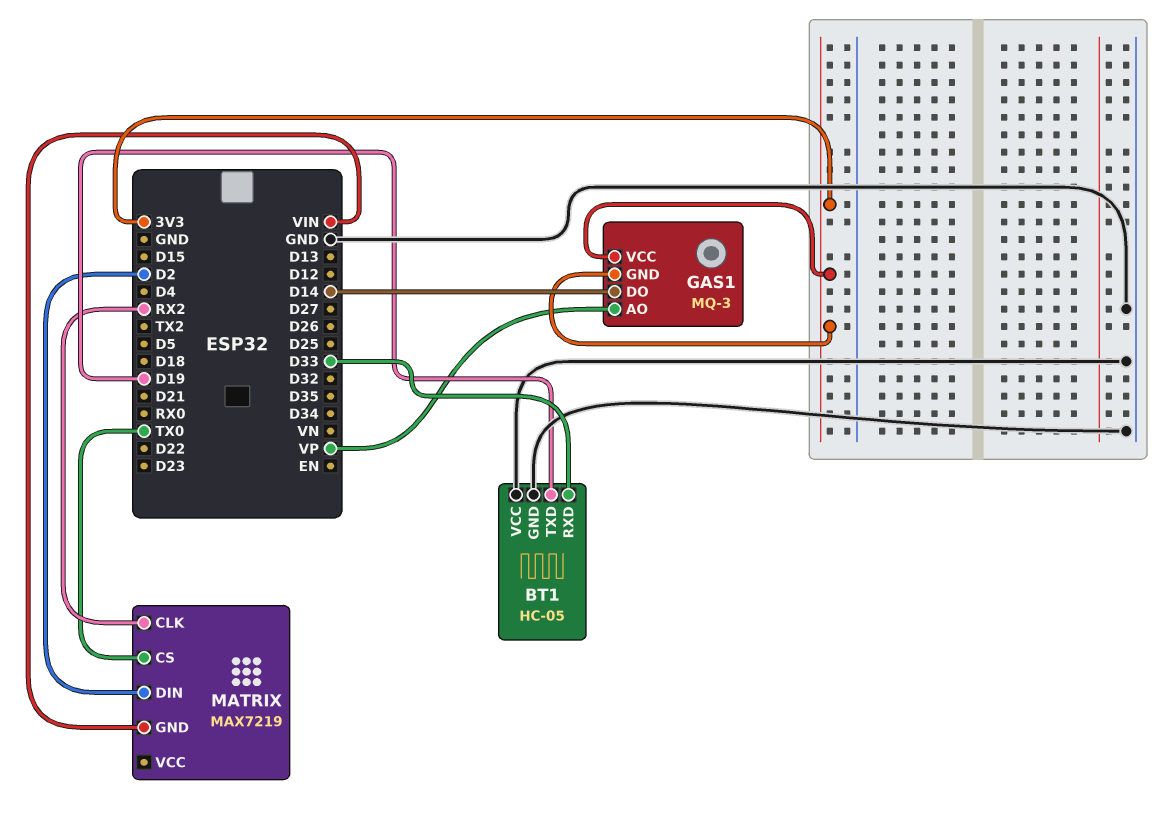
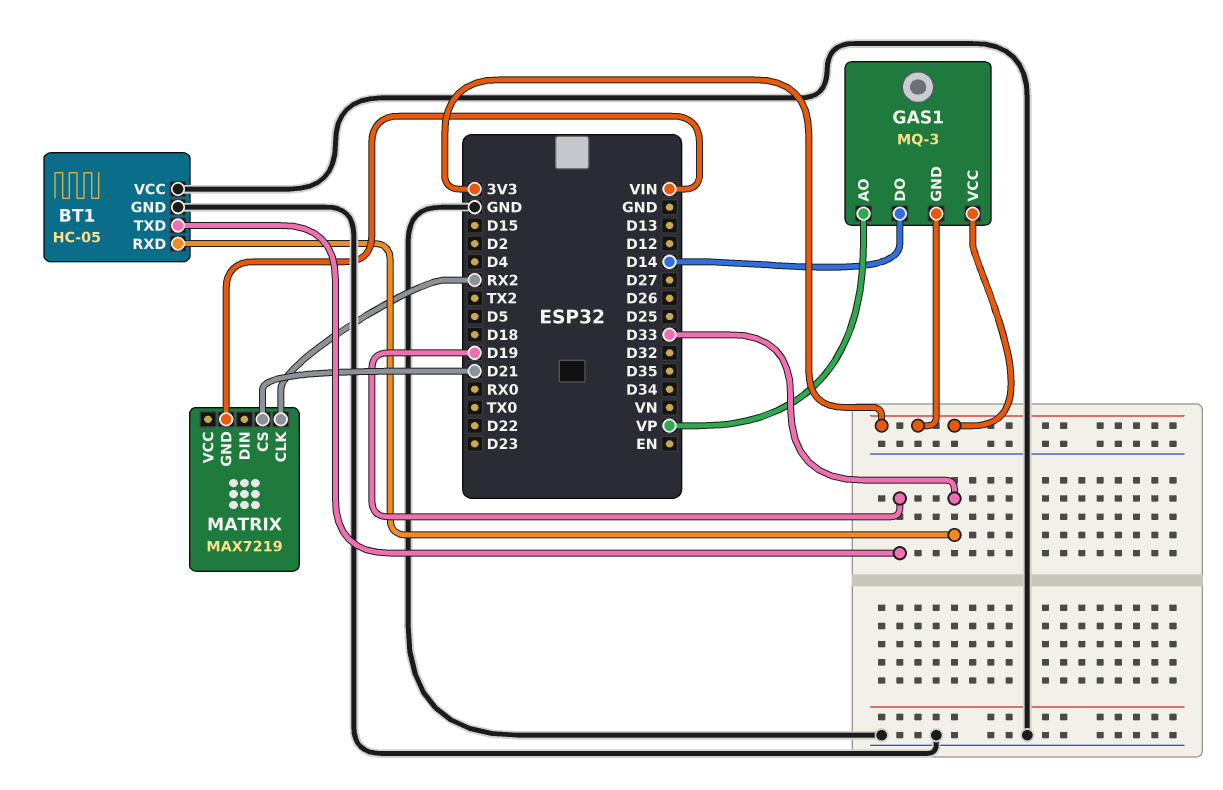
MATRIX pin CS: TX0 -> D21
MATRIX pin DIN: D2 -> none

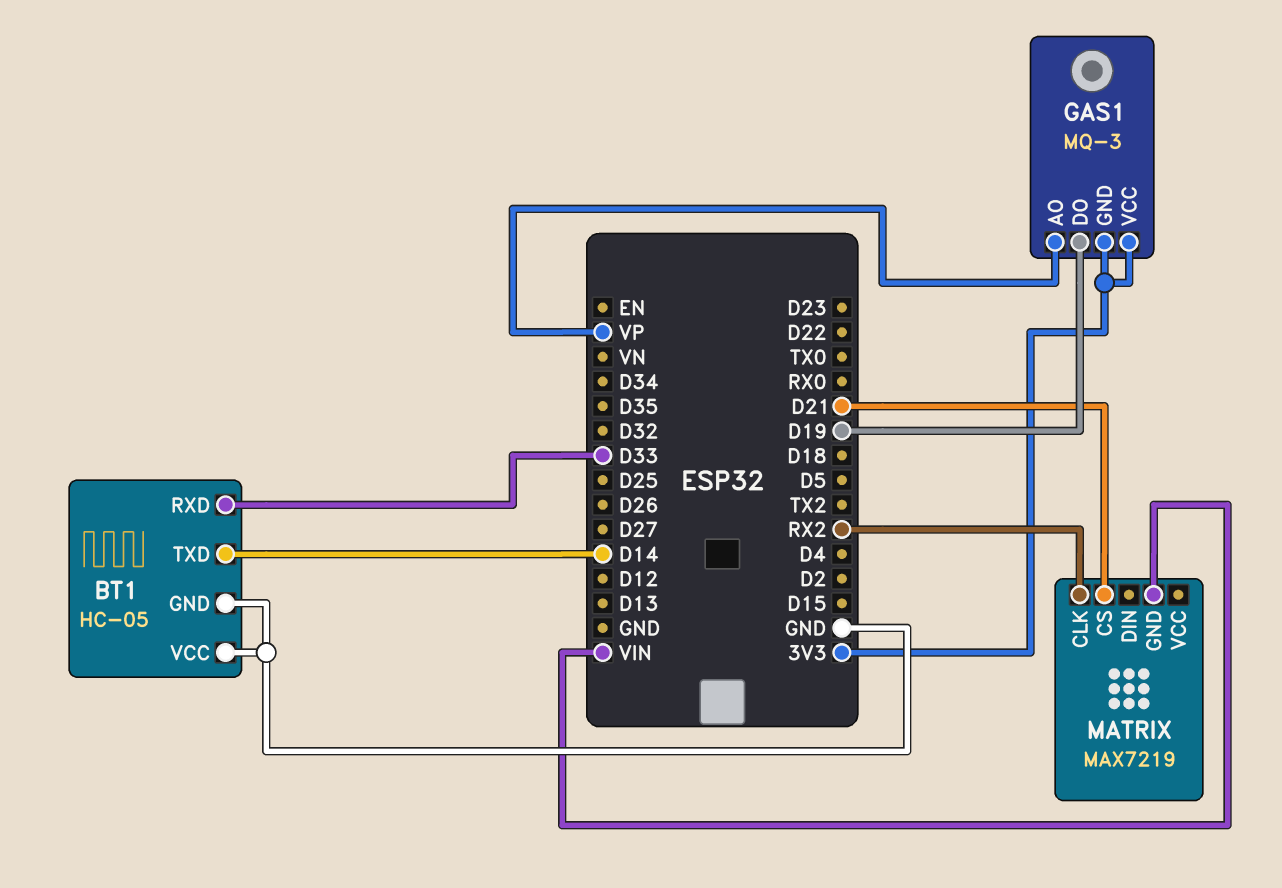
BT1 pin TXD: D19 -> D14
GAS1 pin DO: D14 -> D19

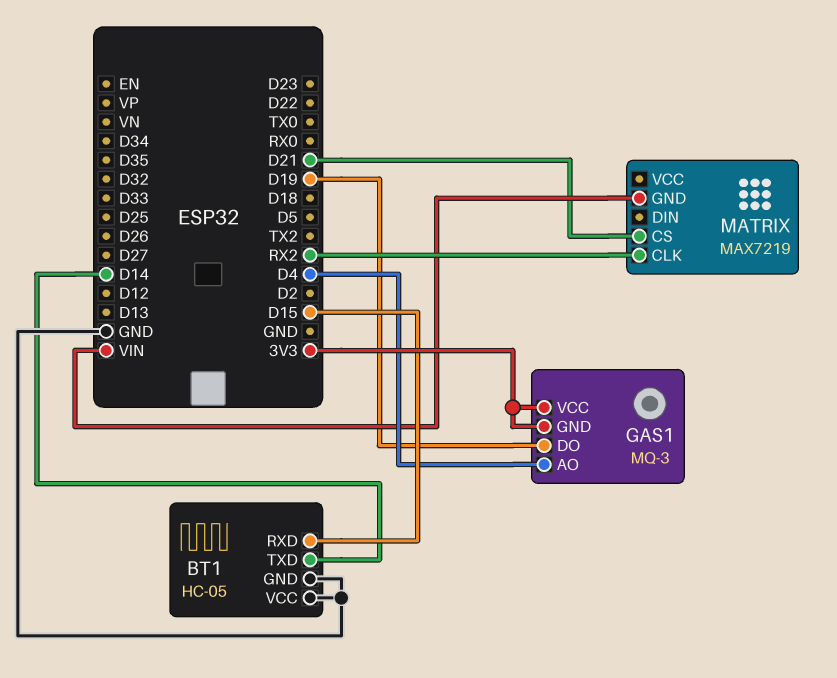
BT1 pin RXD: D33 -> D15
GAS1 pin AO: VP -> D4

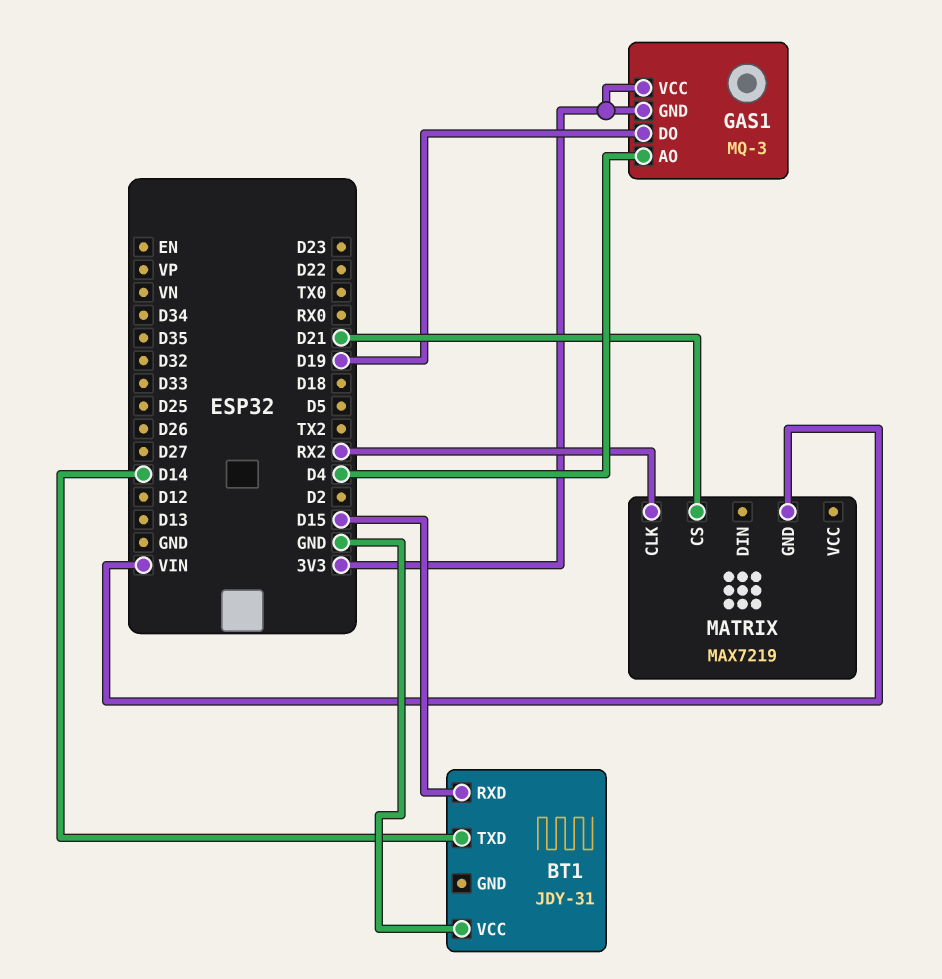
BT1: HC-05 -> JDY-31
BT1 pin GND: GND -> none

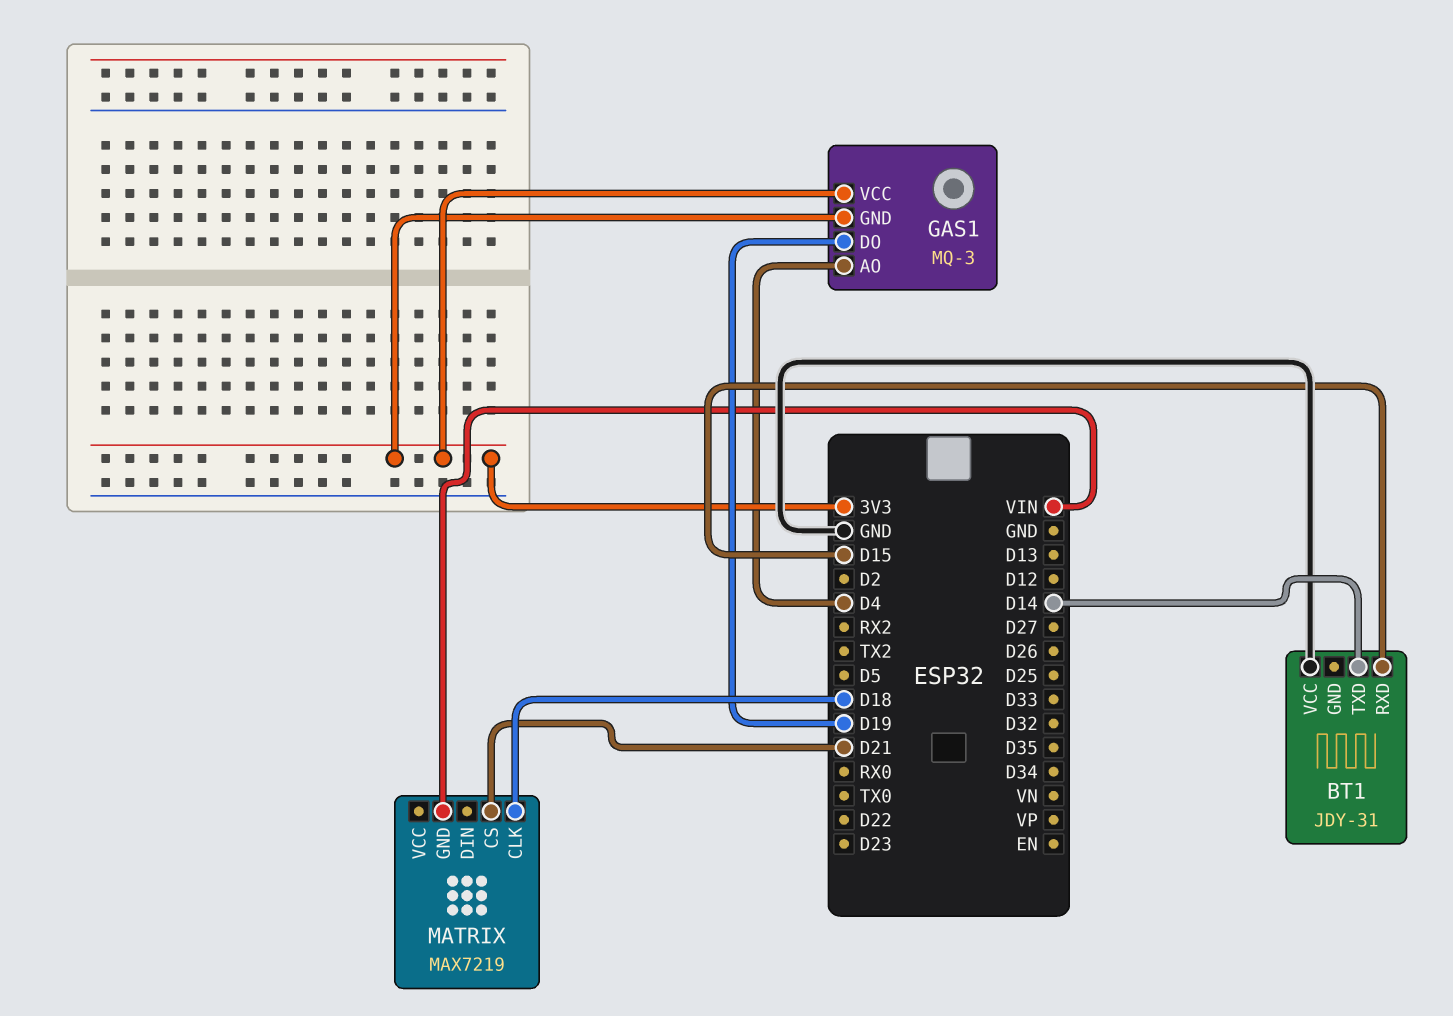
MATRIX pin CLK: RX2 -> D18

